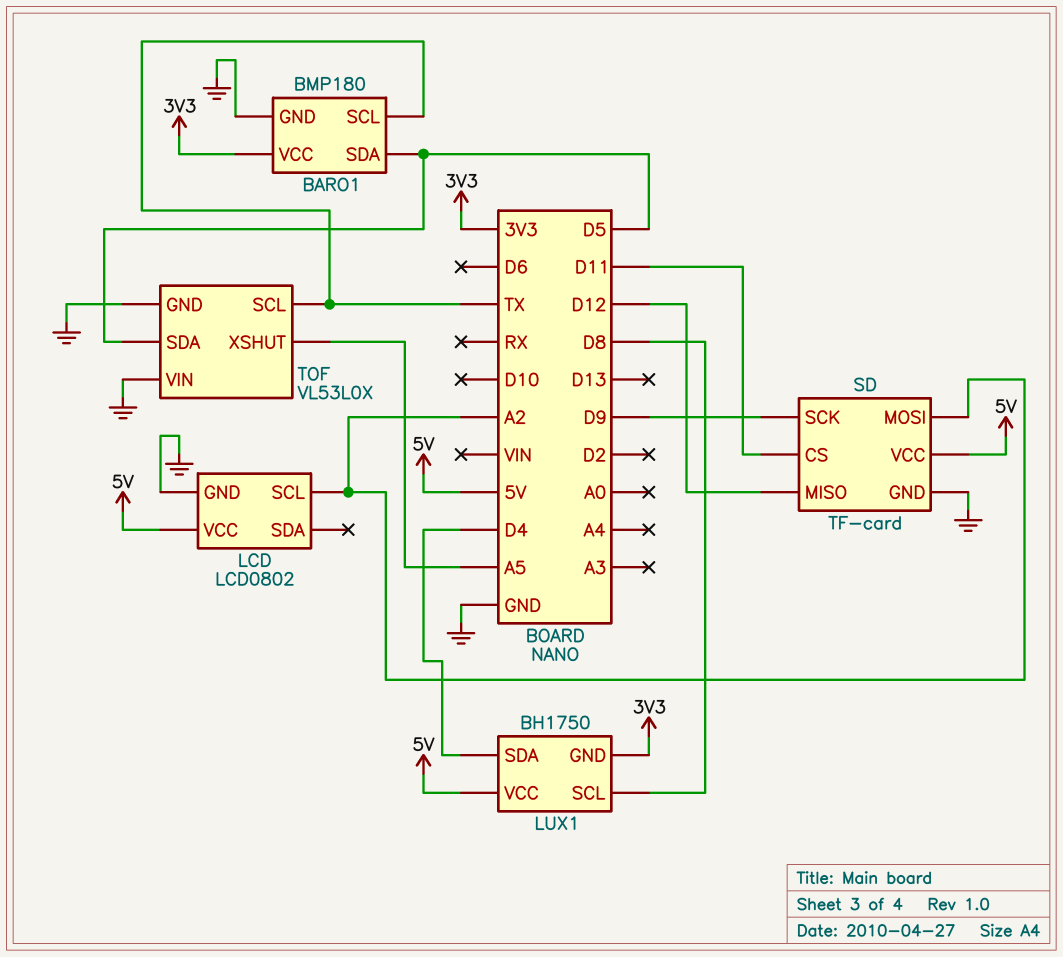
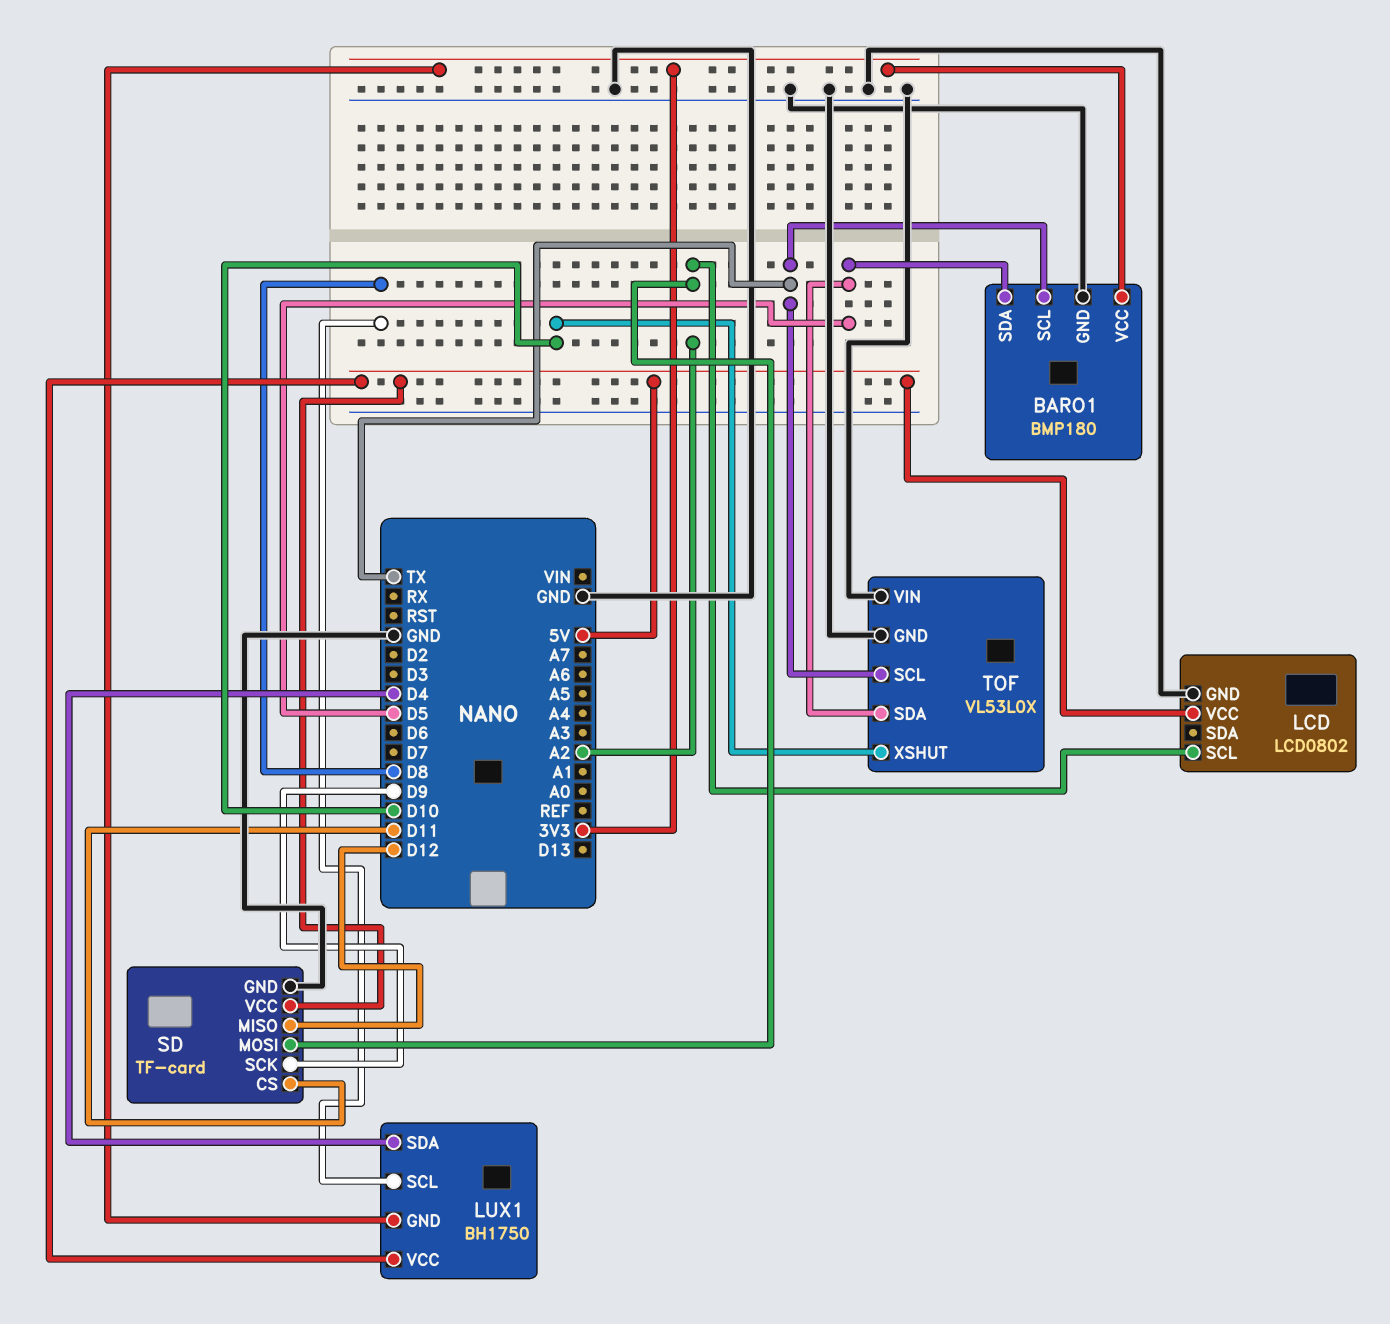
TOF pin XSHUT: A5 -> D10

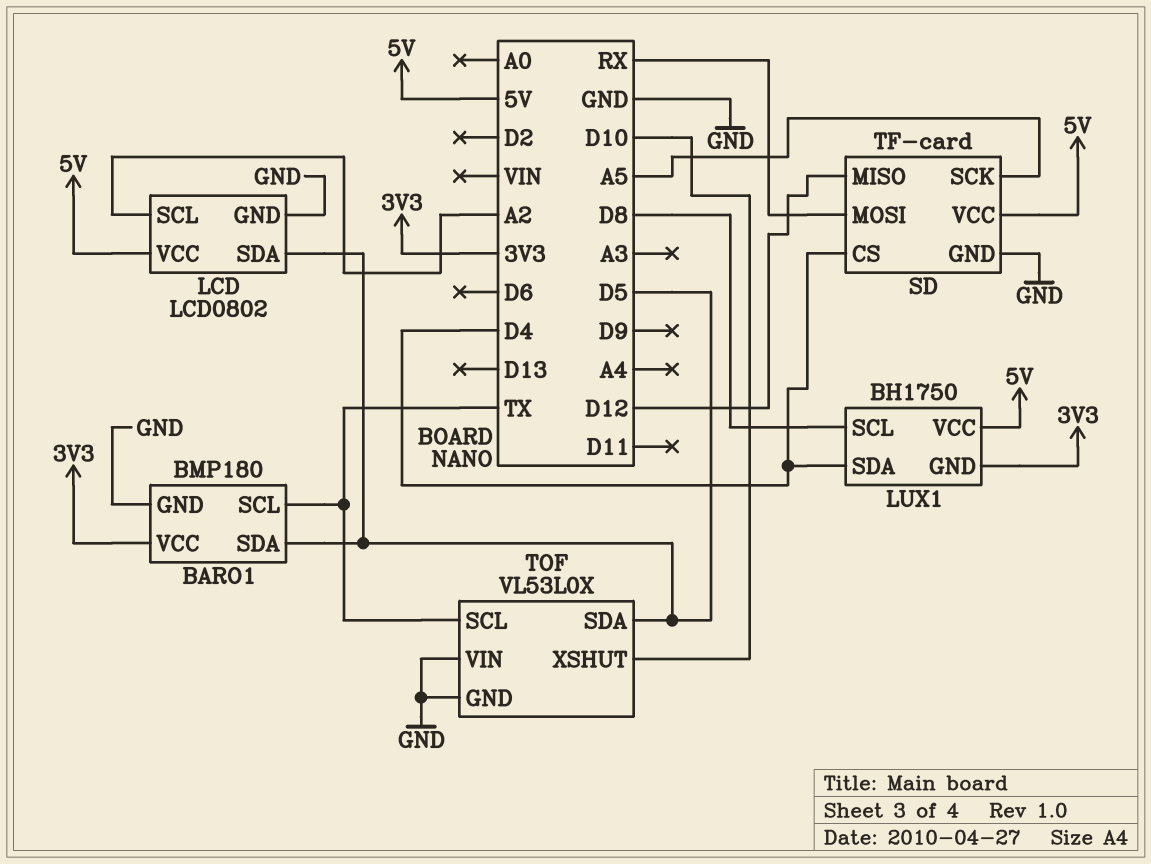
LCD pin SDA: none -> D5
SD pin CS: D11 -> D4
SD pin MOSI: A2 -> RX
SD pin SCK: D9 -> A5

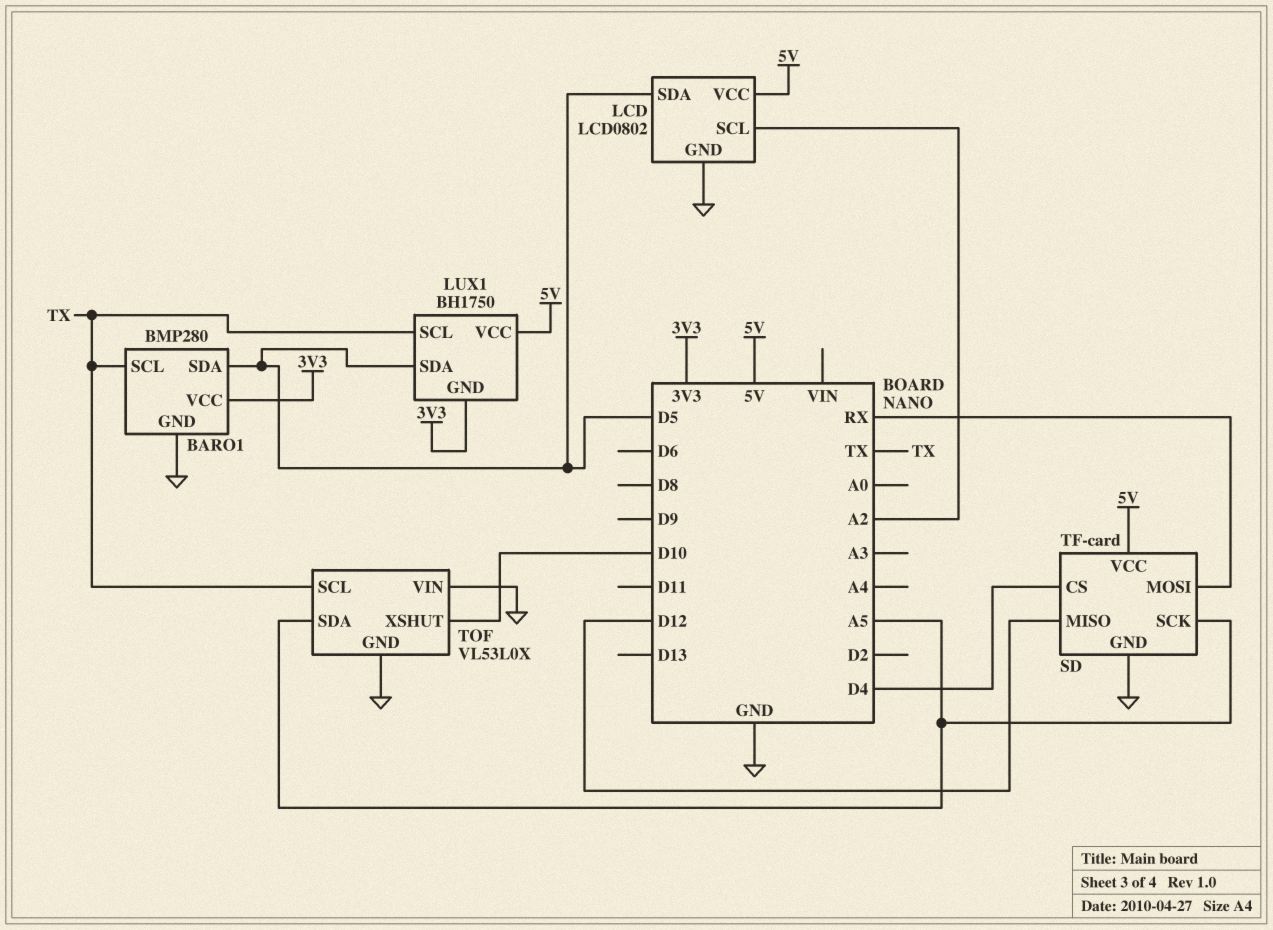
BARO1: BMP180 -> BMP280
LUX1 pin SCL: D8 -> TX
LUX1 pin SDA: D4 -> D5
TOF pin SDA: D5 -> A5

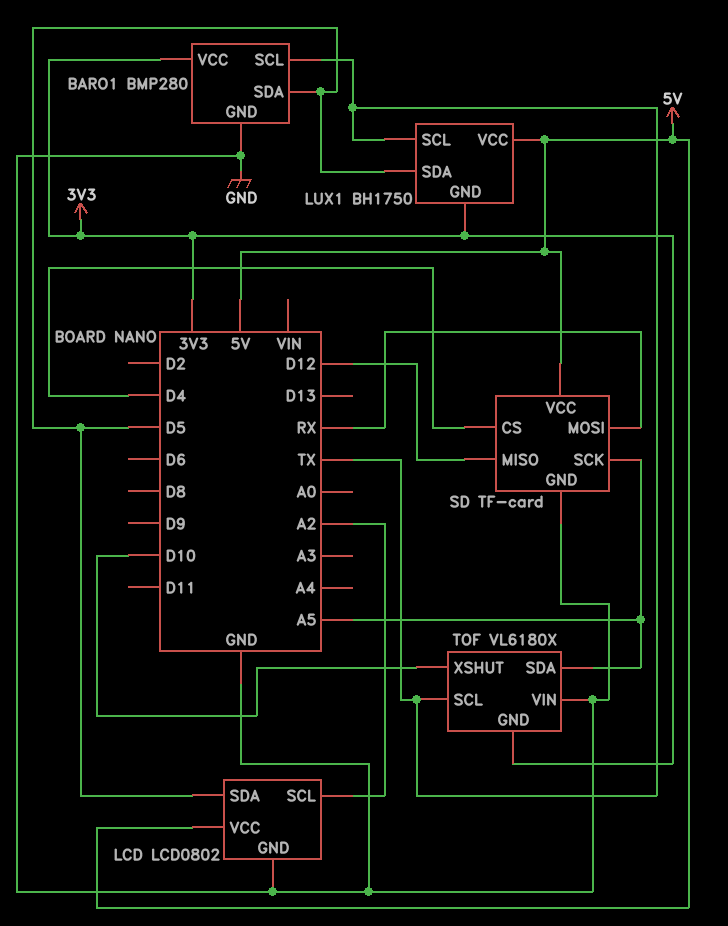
TOF: VL53L0X -> VL6180X
TOF pin GND: GND -> 3V3

